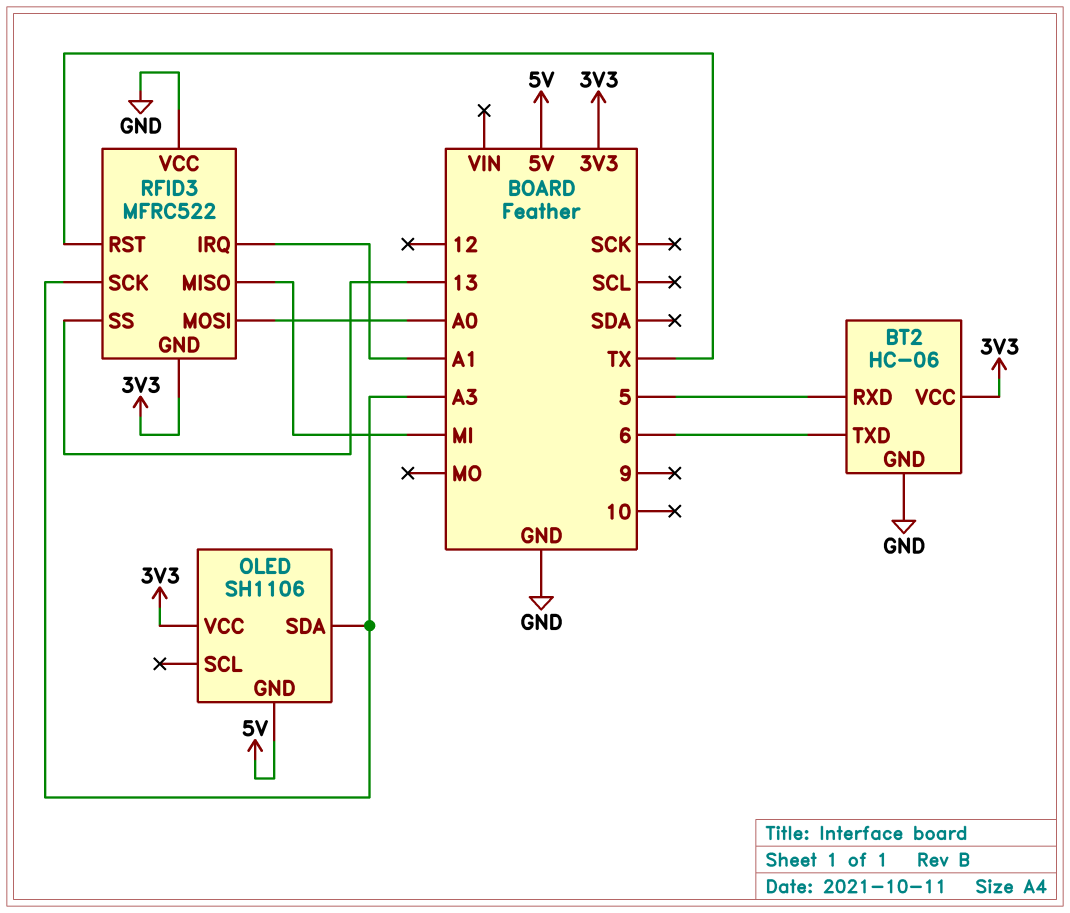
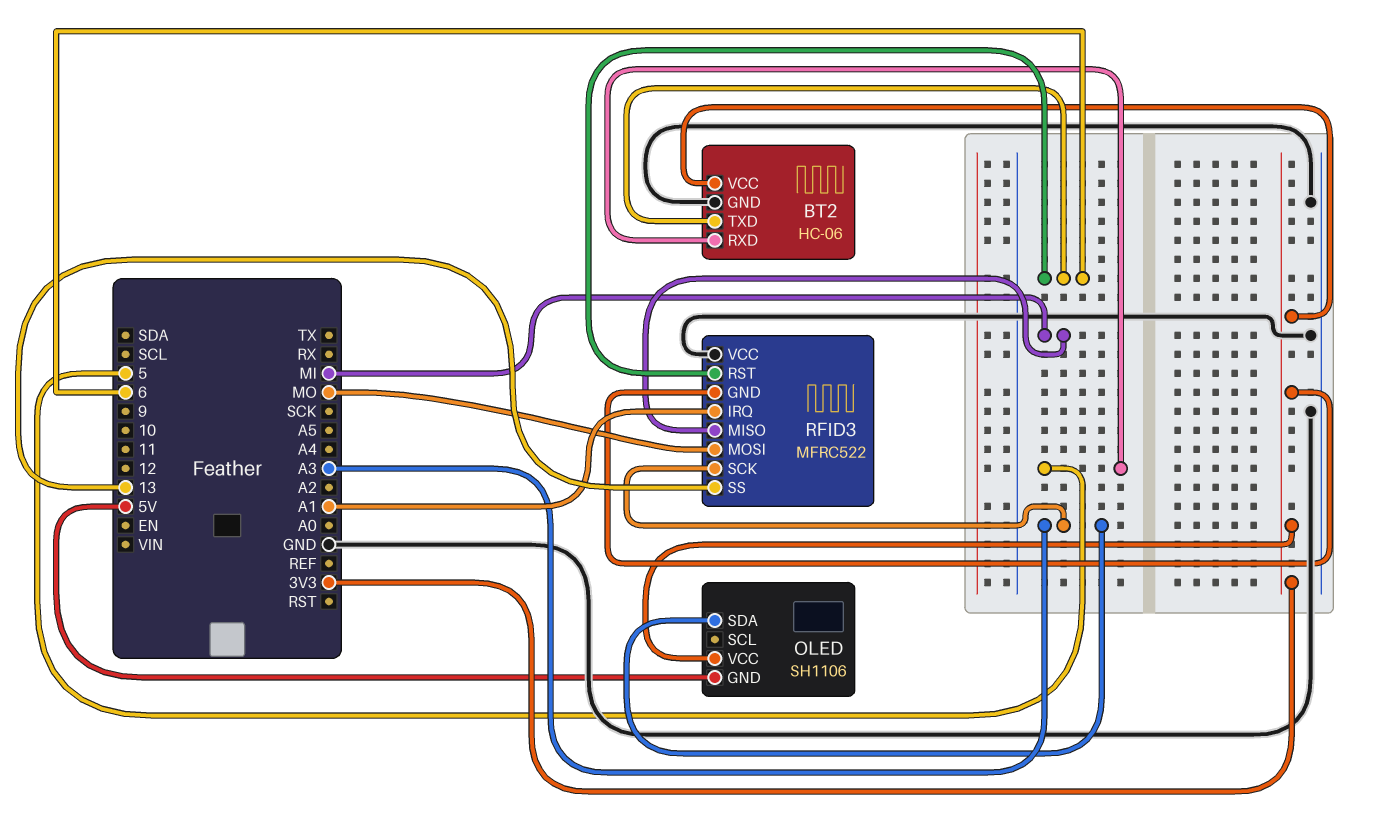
RFID3 pin MOSI: A0 -> MO
RFID3 pin RST: TX -> 6

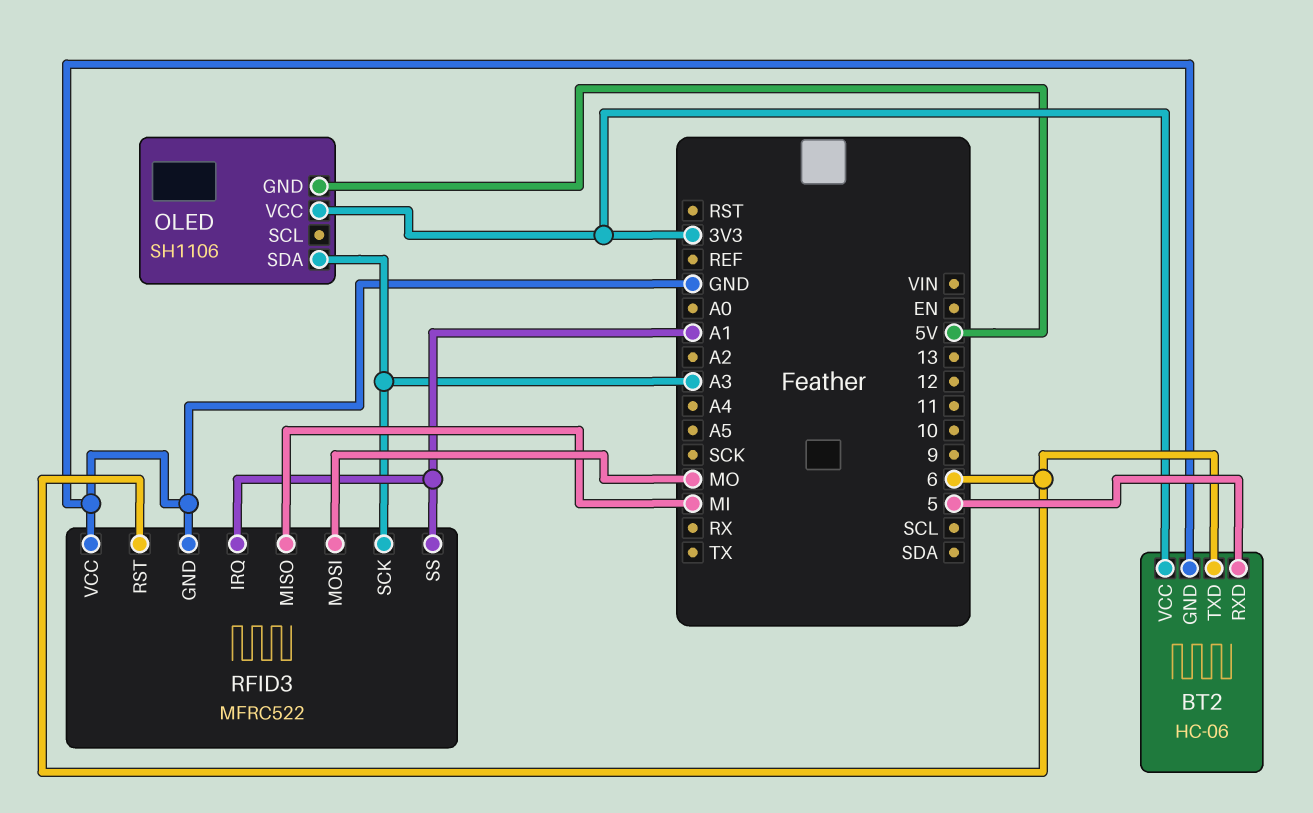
RFID3 pin GND: 3V3 -> GND
RFID3 pin SS: 13 -> A1

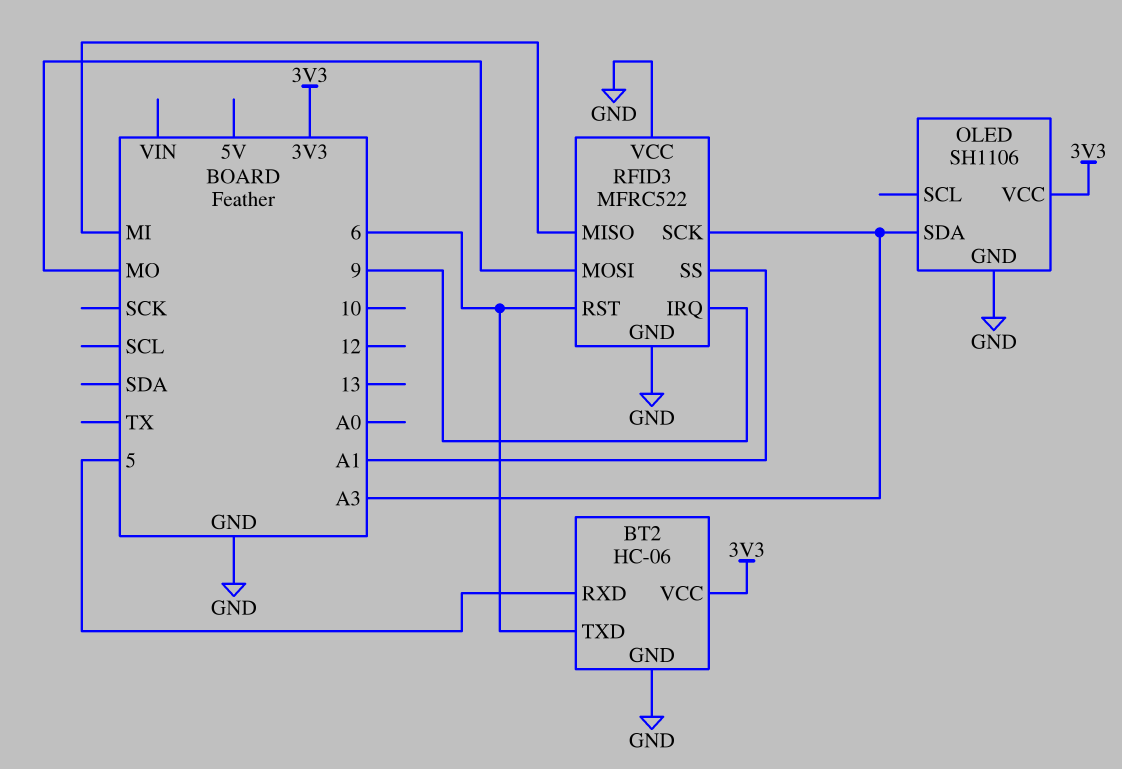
OLED pin GND: 5V -> GND
RFID3 pin IRQ: A1 -> 9

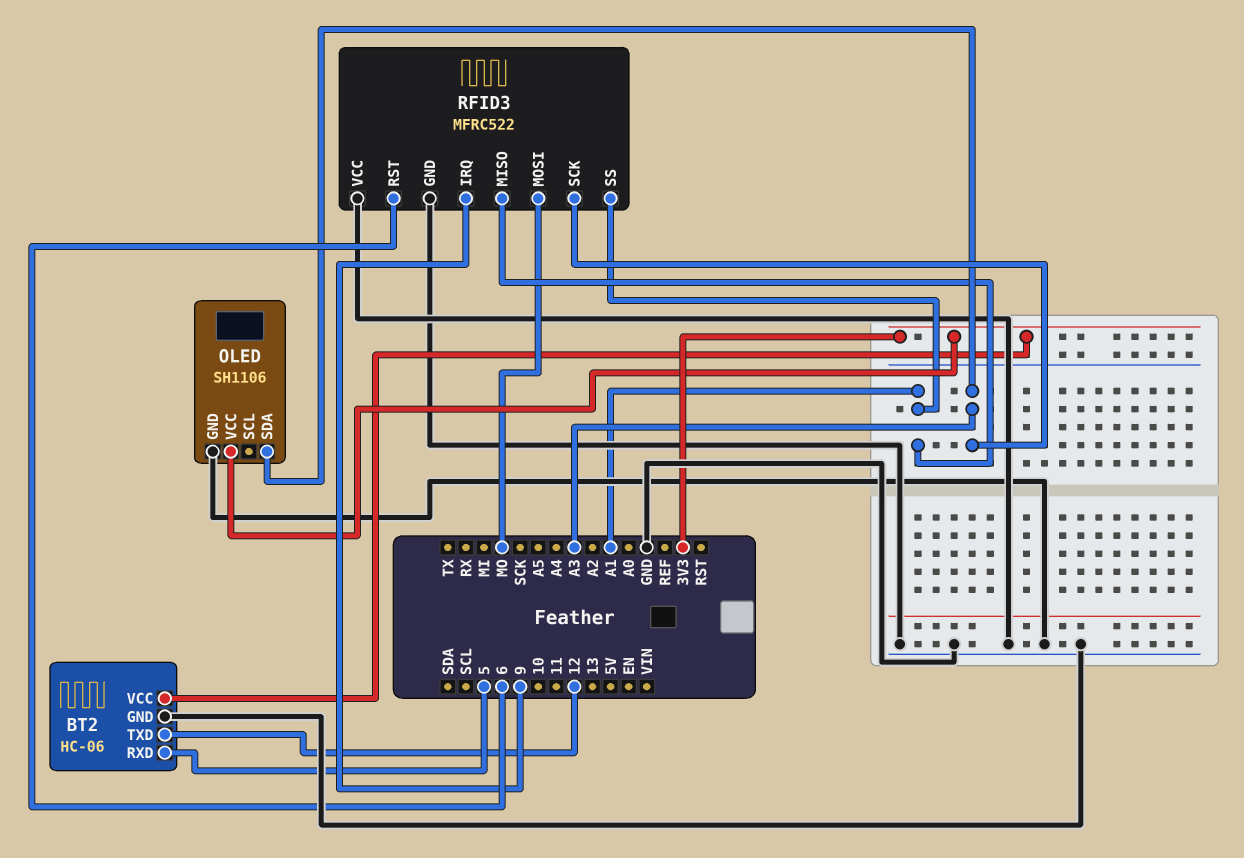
BT2 pin TXD: 6 -> 12
RFID3 pin MISO: MI -> A1

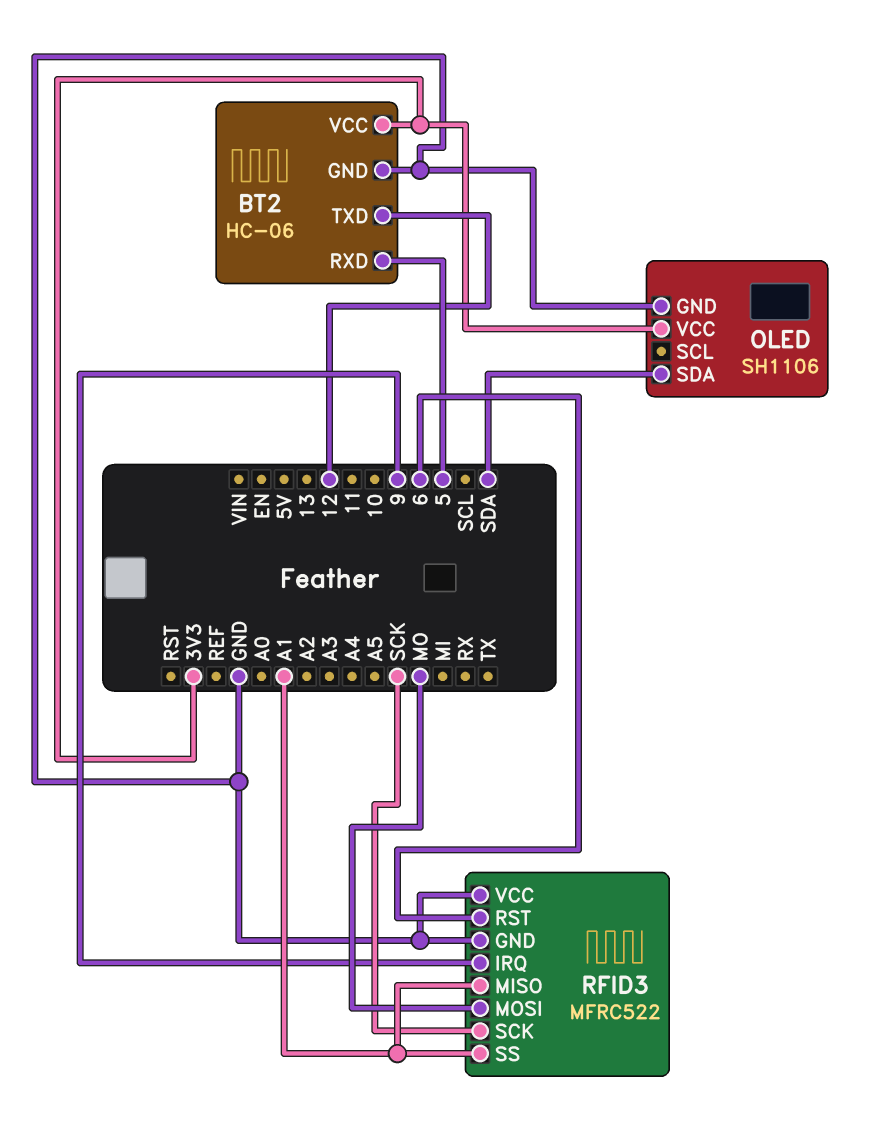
OLED pin SDA: A3 -> SDA
RFID3 pin SCK: A3 -> SCK

